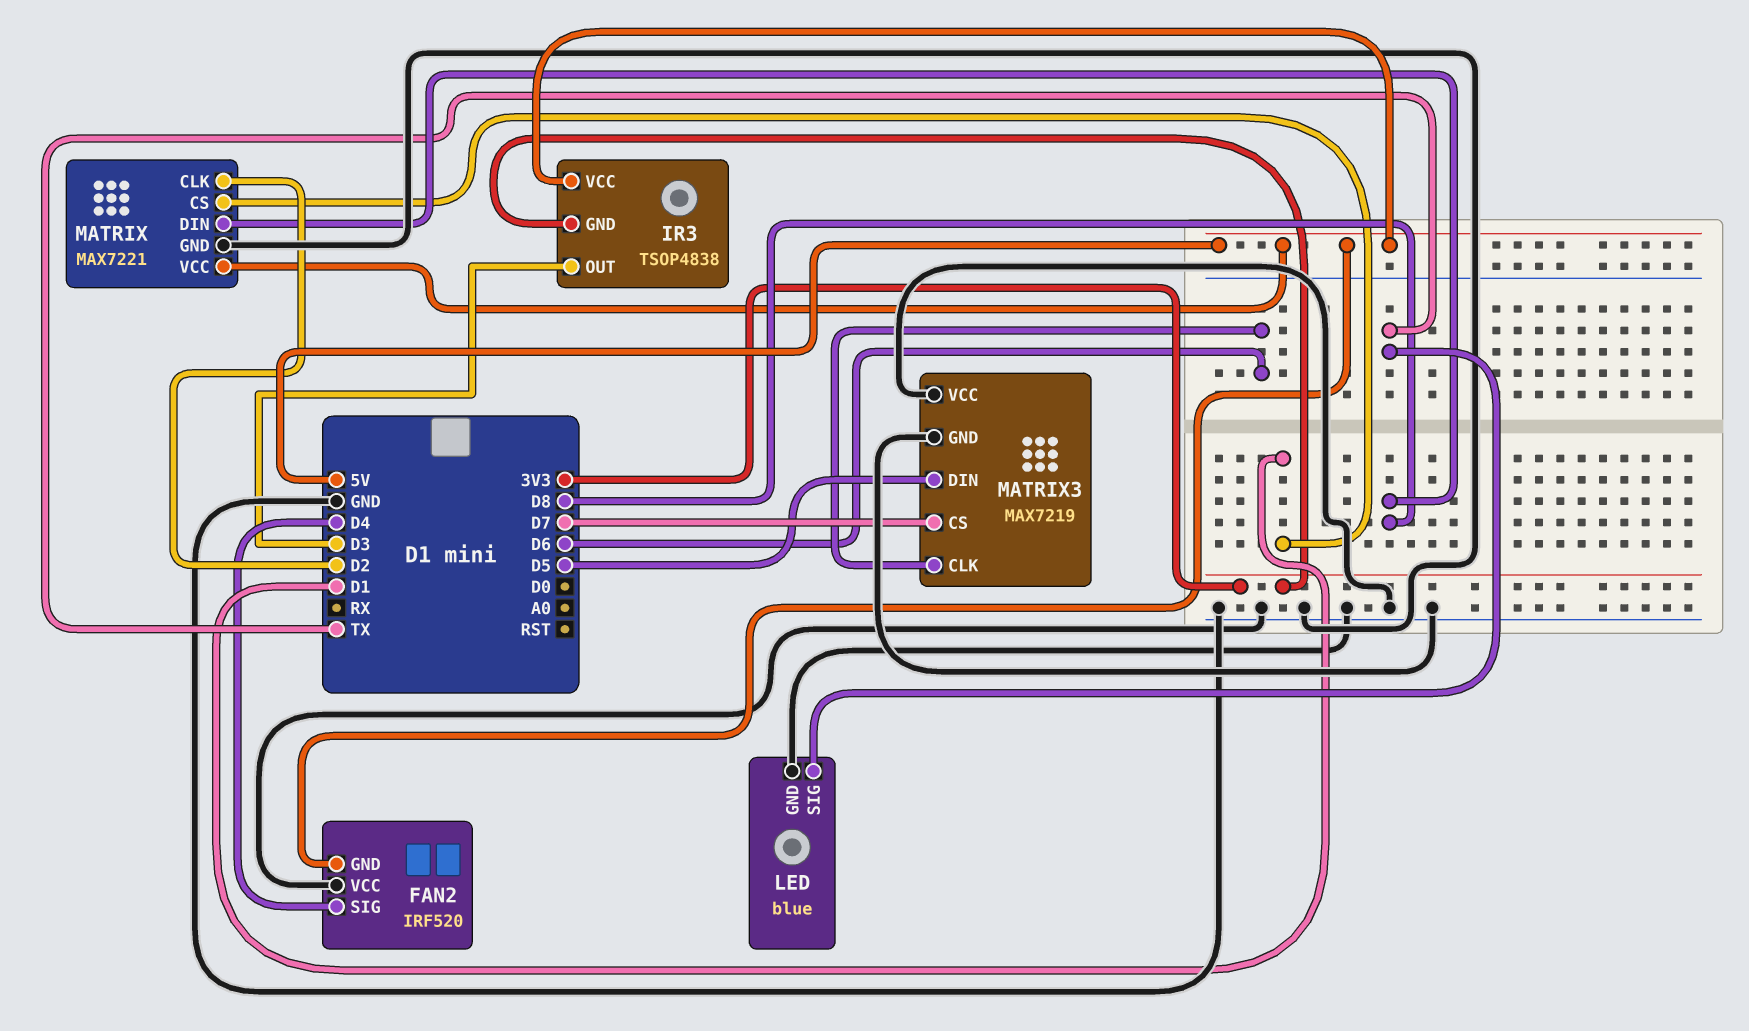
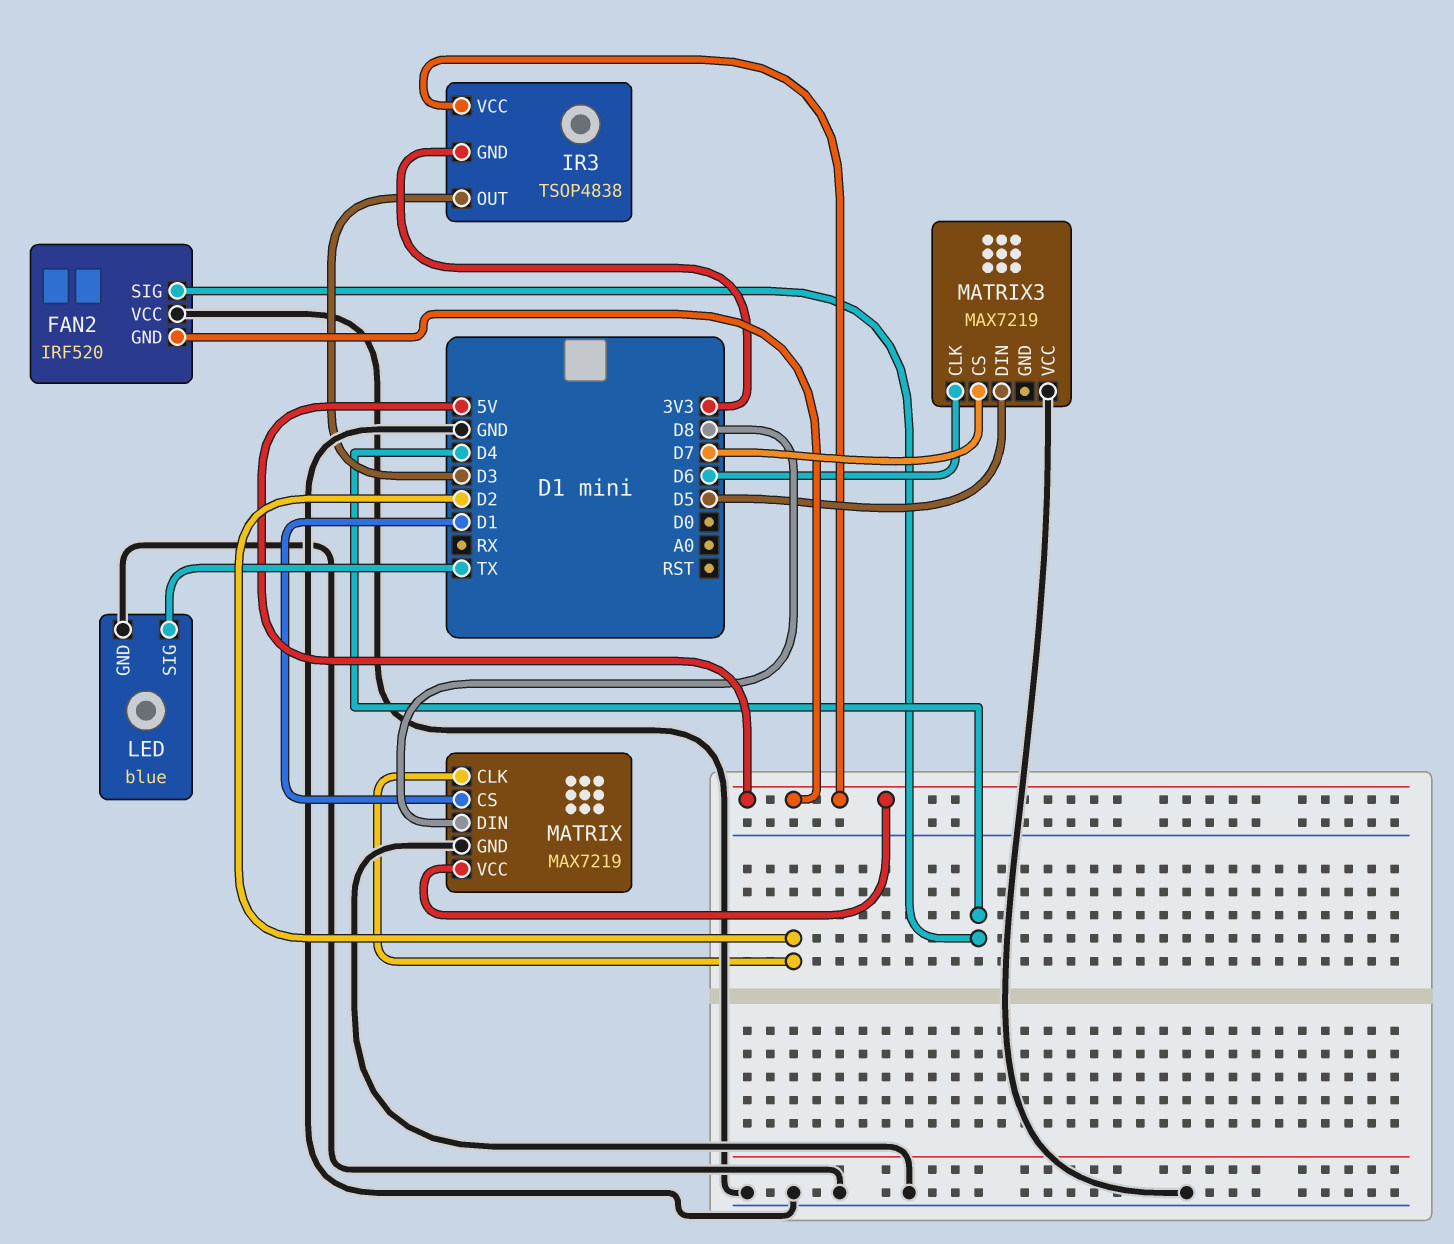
MATRIX: MAX7221 -> MAX7219
MATRIX3 pin GND: GND -> none

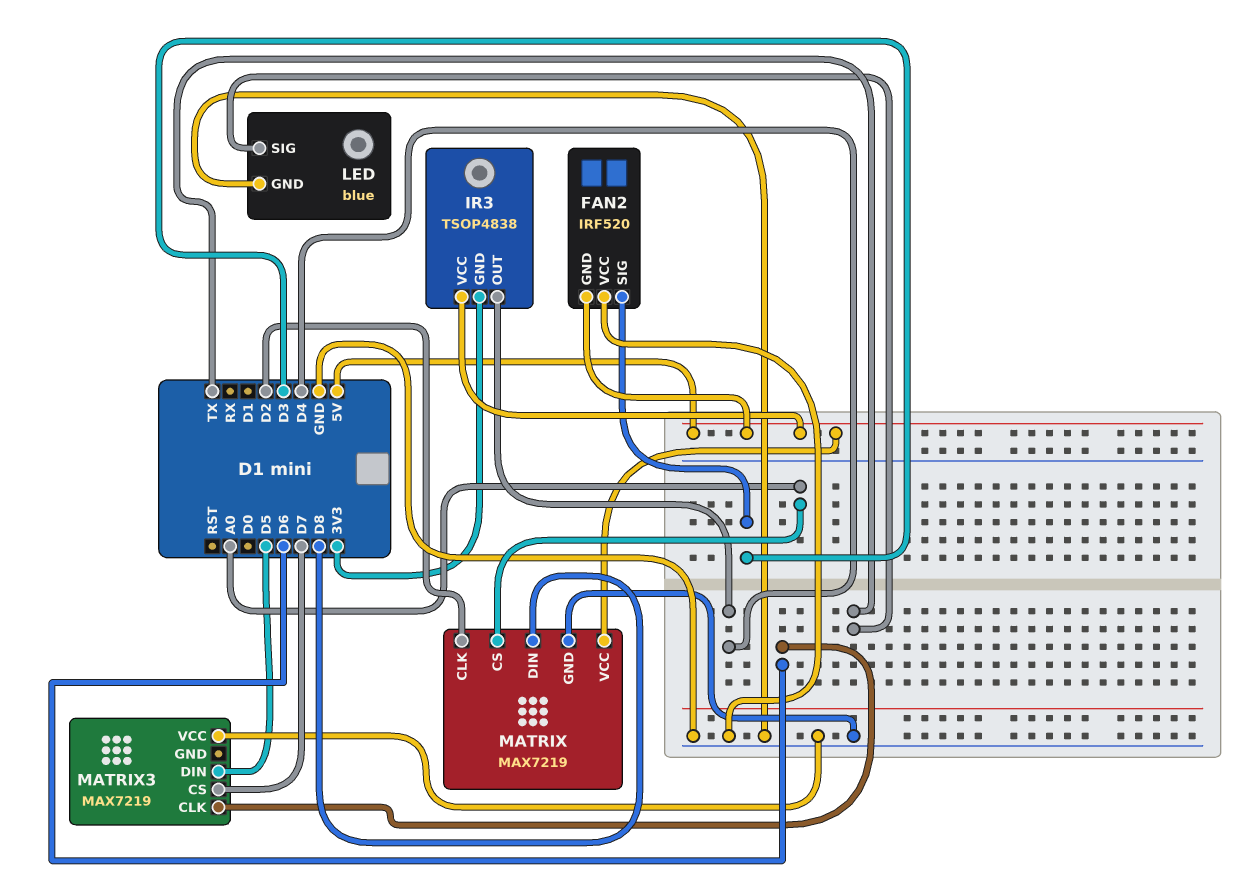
FAN2 pin SIG: D4 -> D3
IR3 pin OUT: D3 -> D4
MATRIX pin CS: D1 -> A0

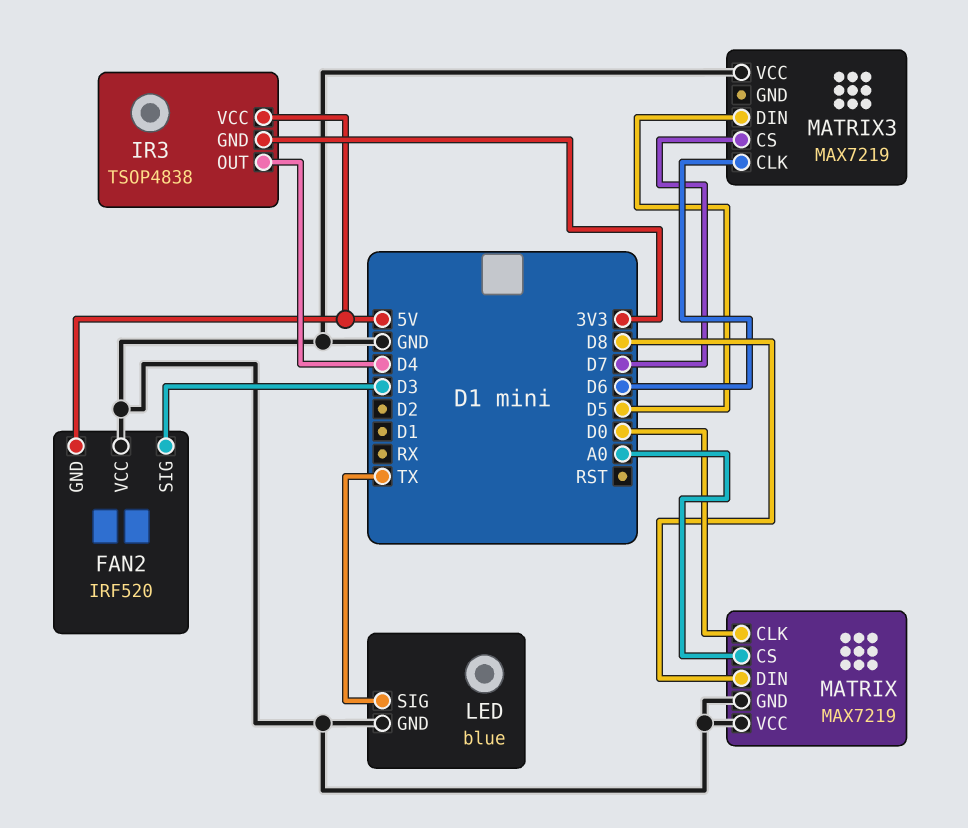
MATRIX pin CLK: D2 -> D0
MATRIX pin VCC: 5V -> GND

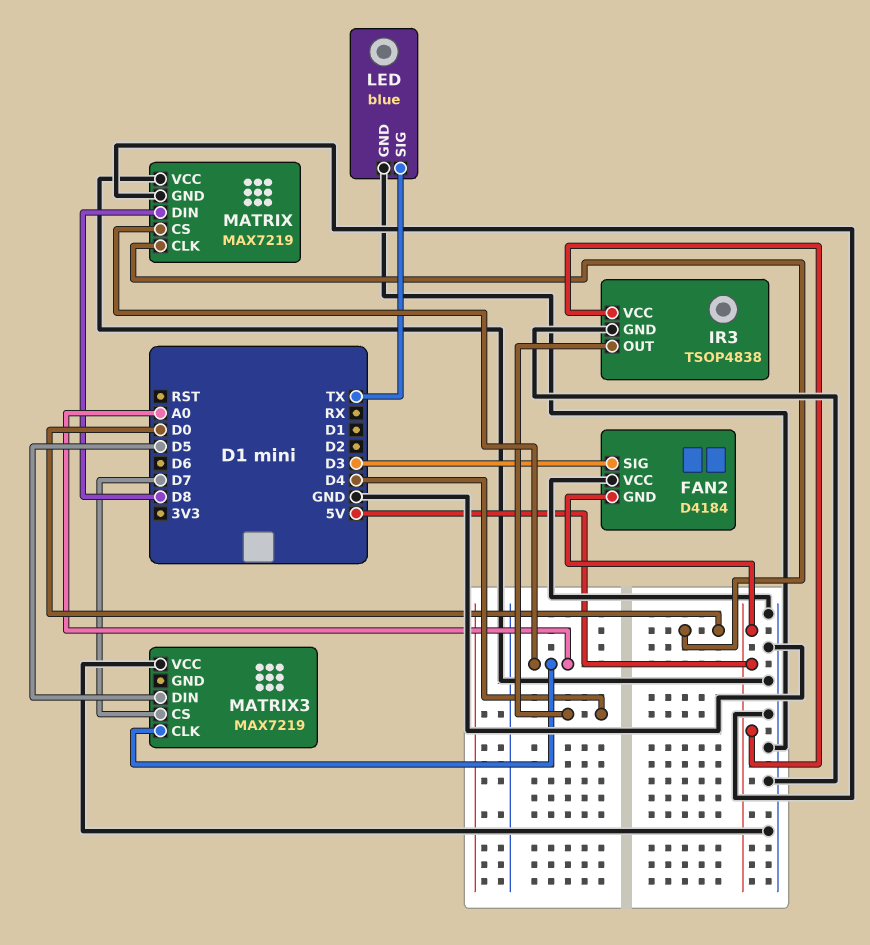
FAN2: IRF520 -> D4184
IR3 pin GND: 3V3 -> GND
MATRIX3 pin CLK: D6 -> A0

